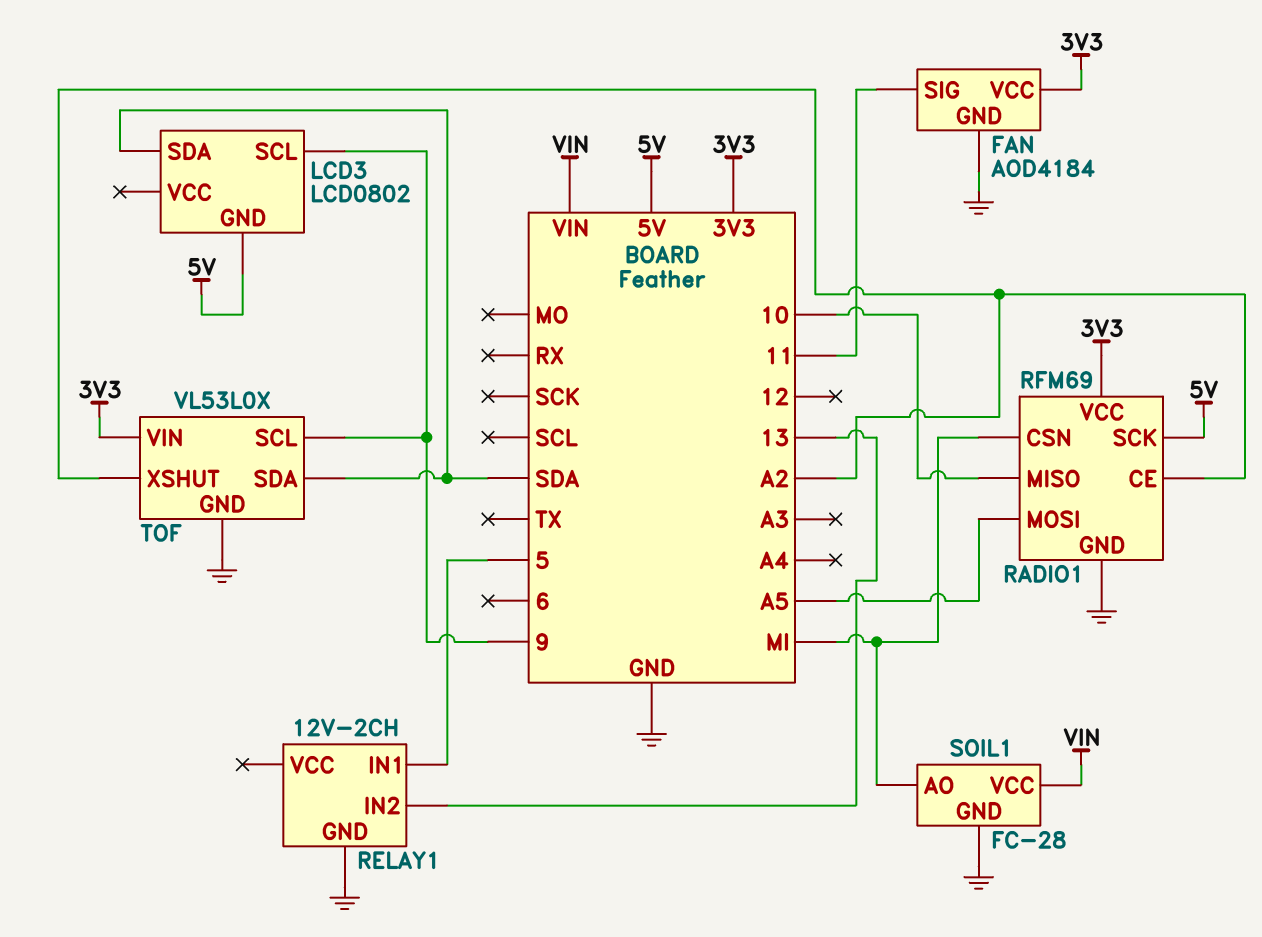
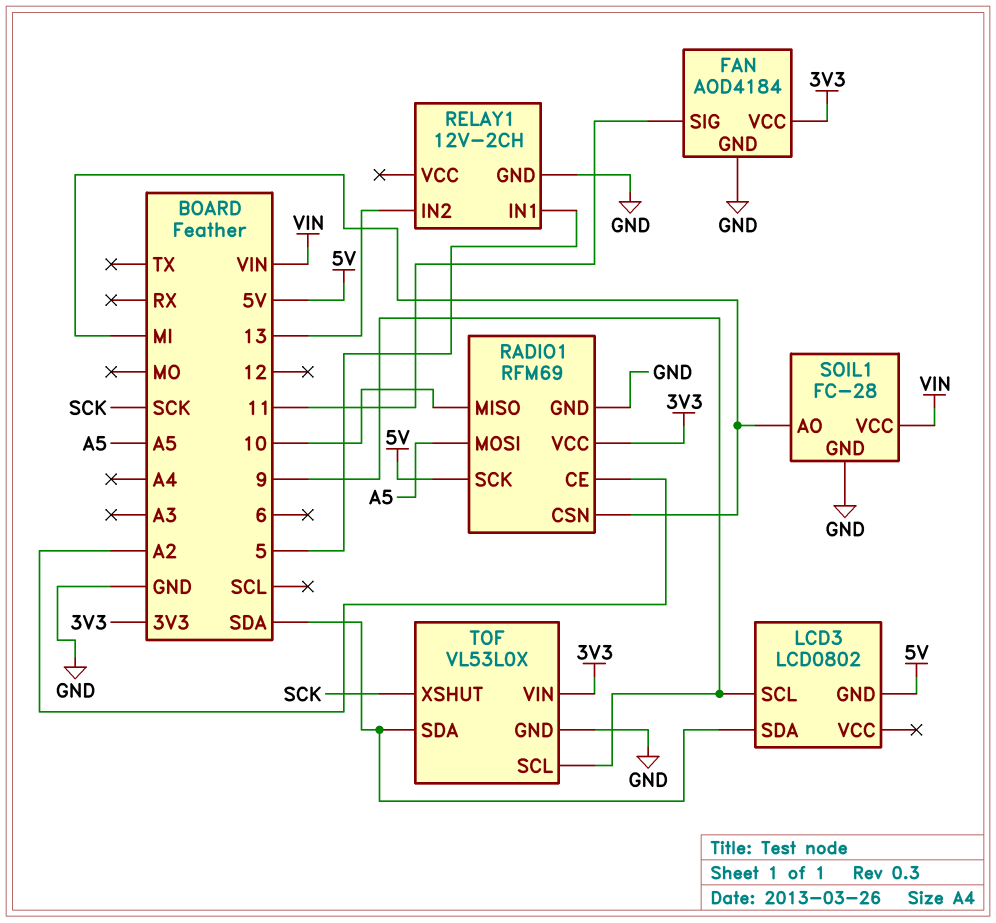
TOF pin XSHUT: A2 -> SCK

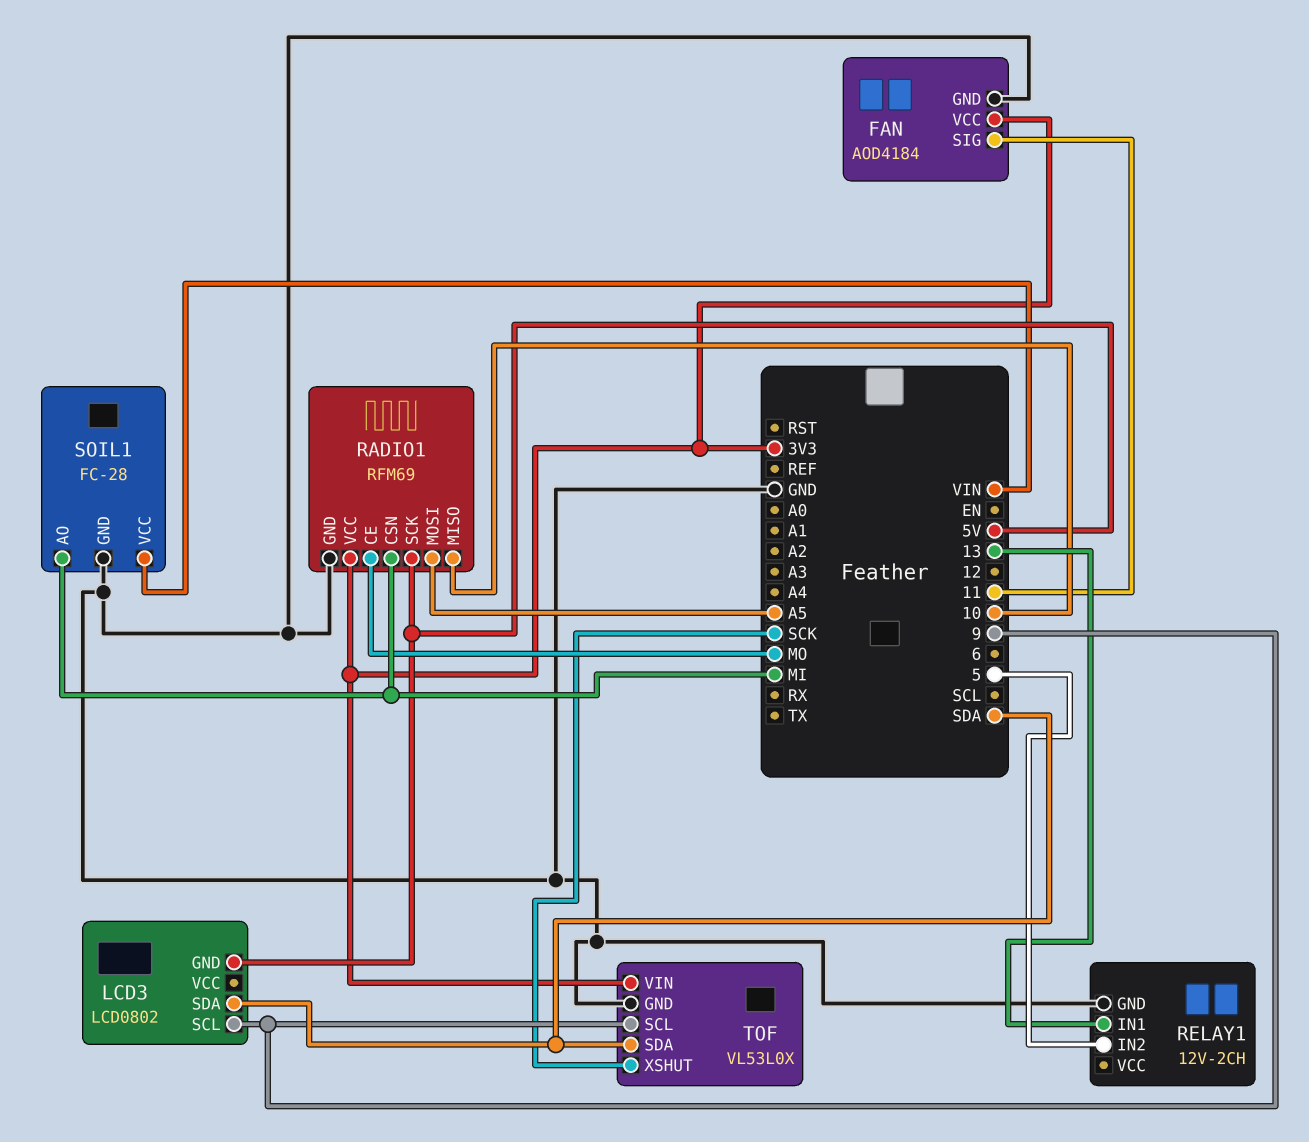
RADIO1 pin CE: A2 -> MO
RELAY1 pin IN1: 5 -> 13
RELAY1 pin IN2: 13 -> 5

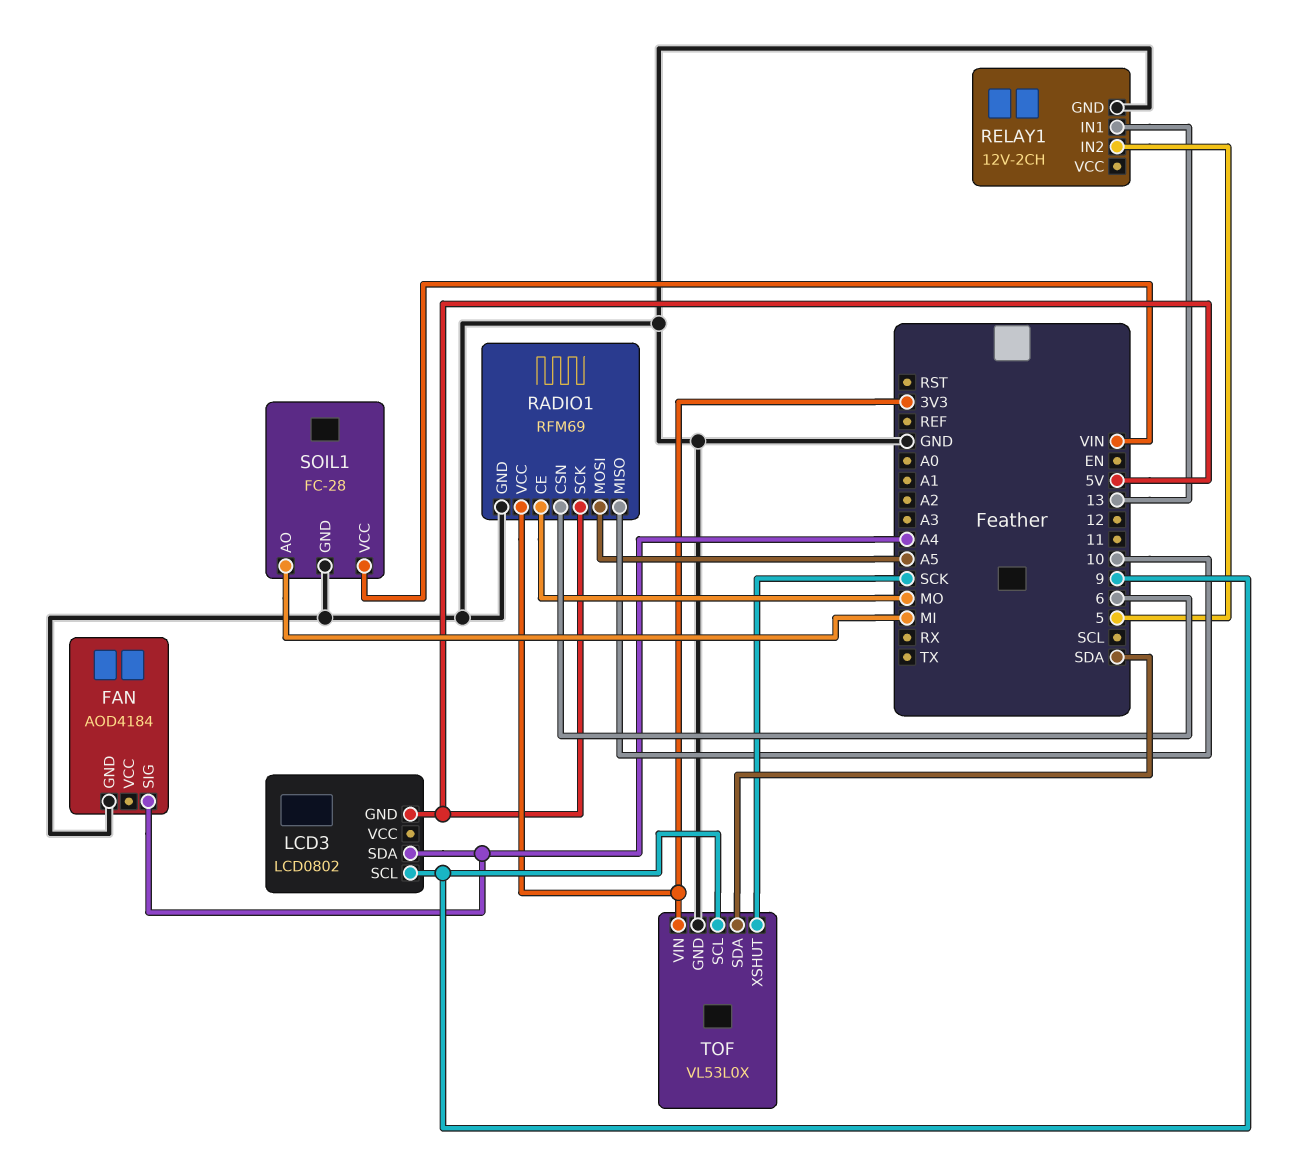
FAN pin SIG: 11 -> A4
FAN pin VCC: 3V3 -> none
LCD3 pin SDA: SDA -> A4
RADIO1 pin CSN: MI -> 6

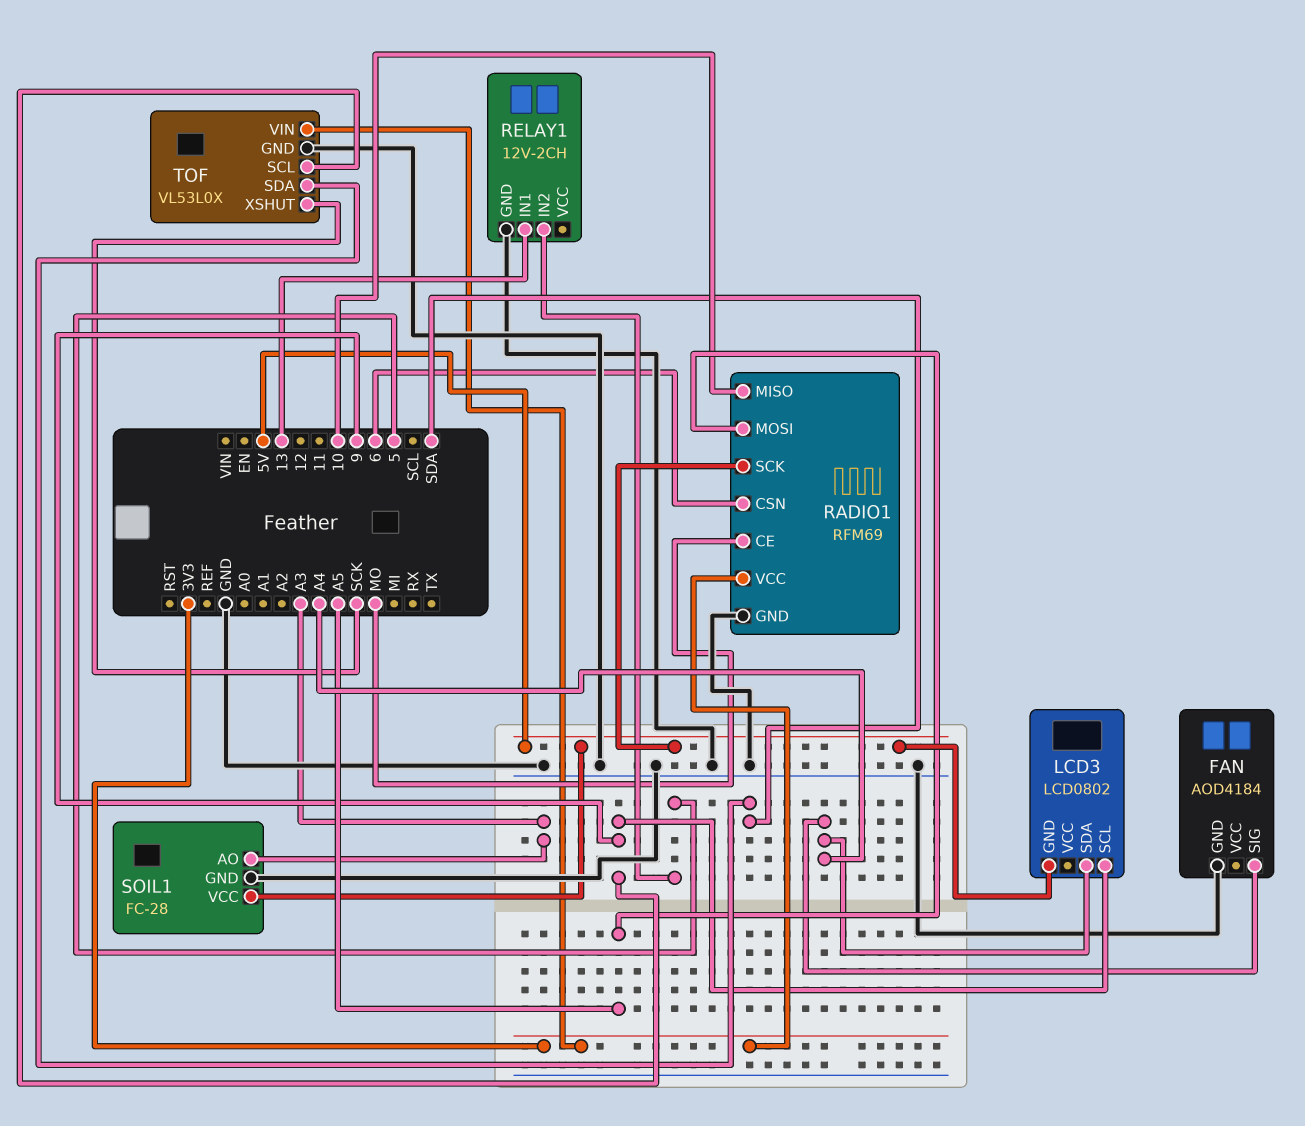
SOIL1 pin AO: MI -> A3
SOIL1 pin VCC: VIN -> 5V

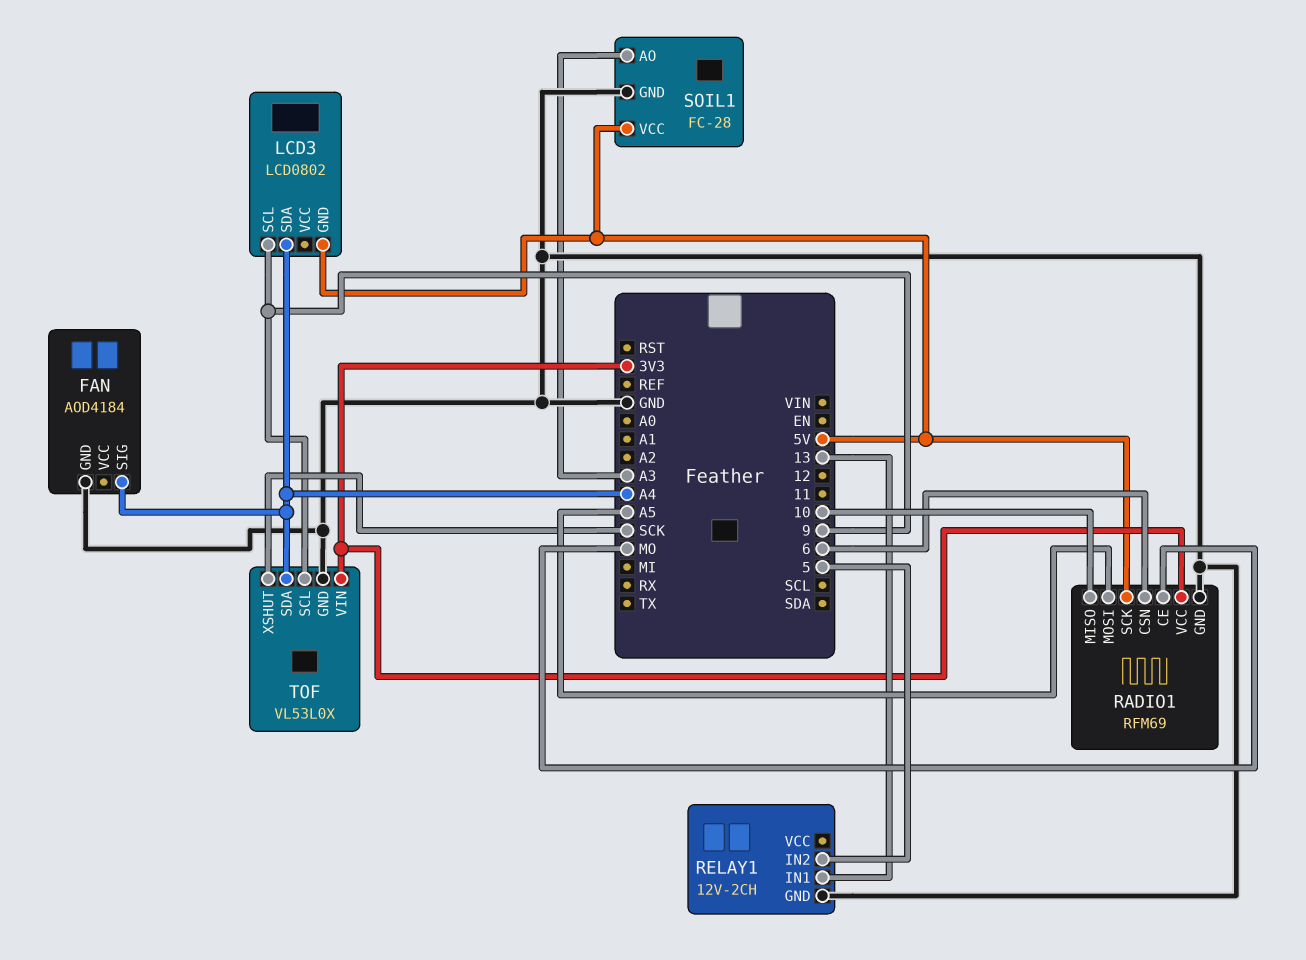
TOF pin SDA: SDA -> A4

